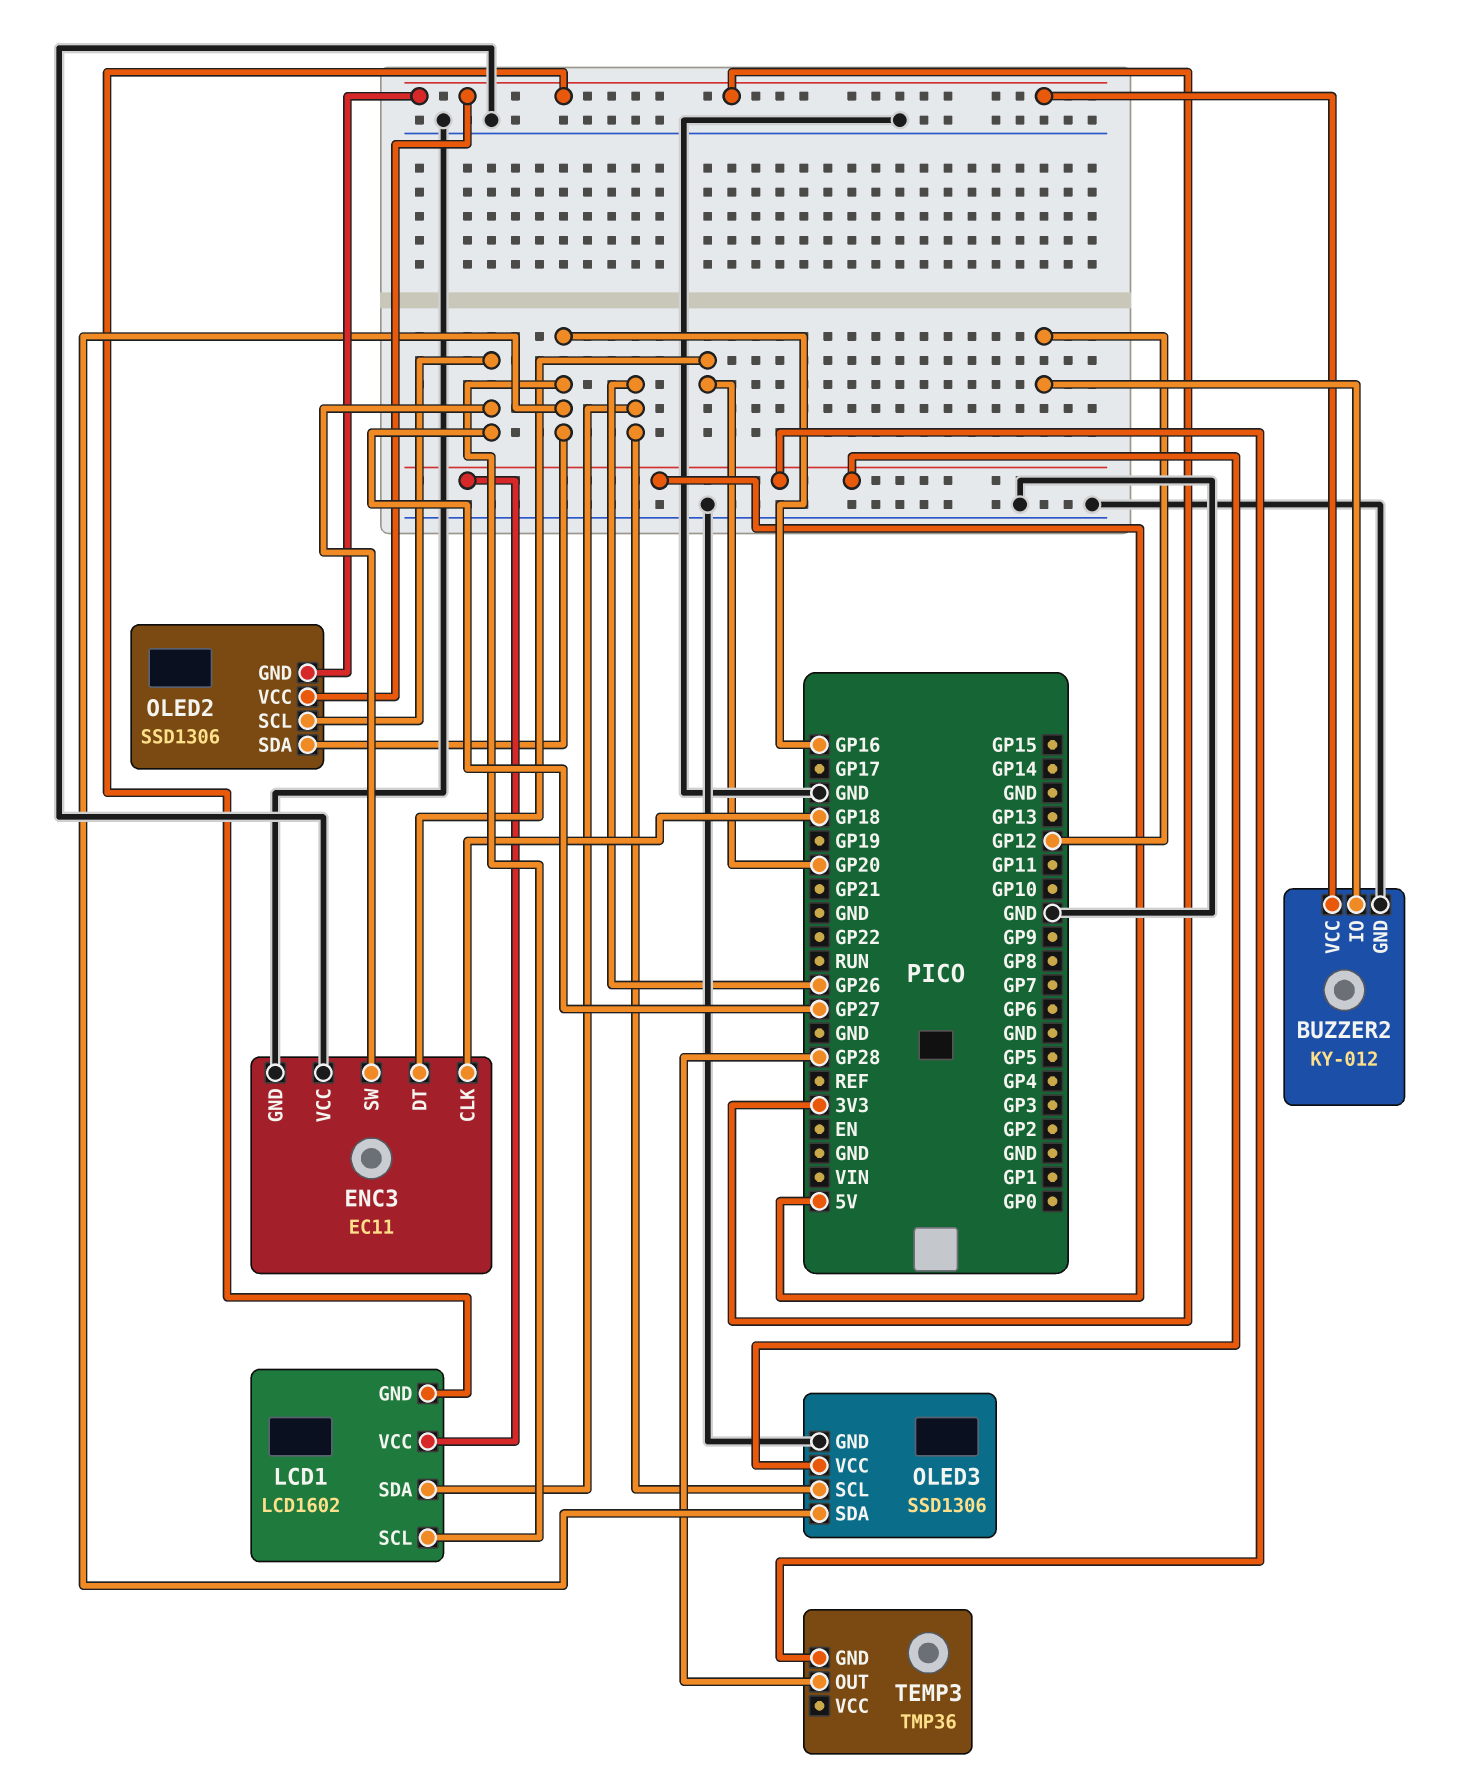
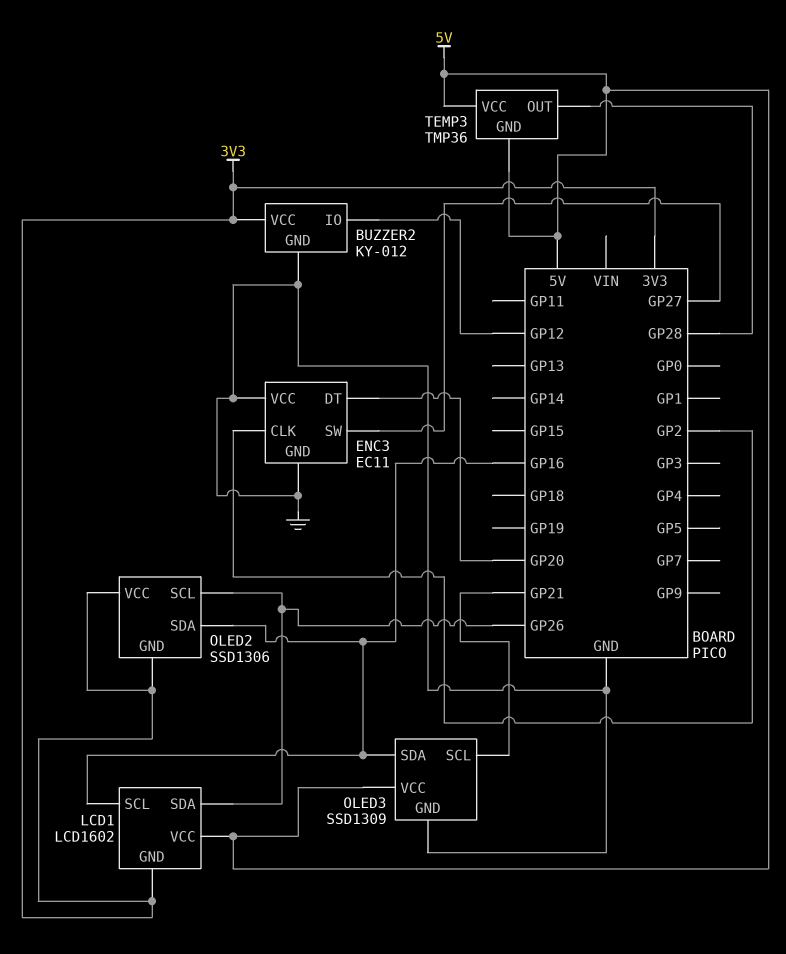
ENC3 pin CLK: GP18 -> GP2
OLED2 pin SCL: GP27 -> GP26
OLED3: SSD1306 -> SSD1309
OLED3 pin SCL: GP26 -> GP21
TEMP3 pin VCC: none -> 5V

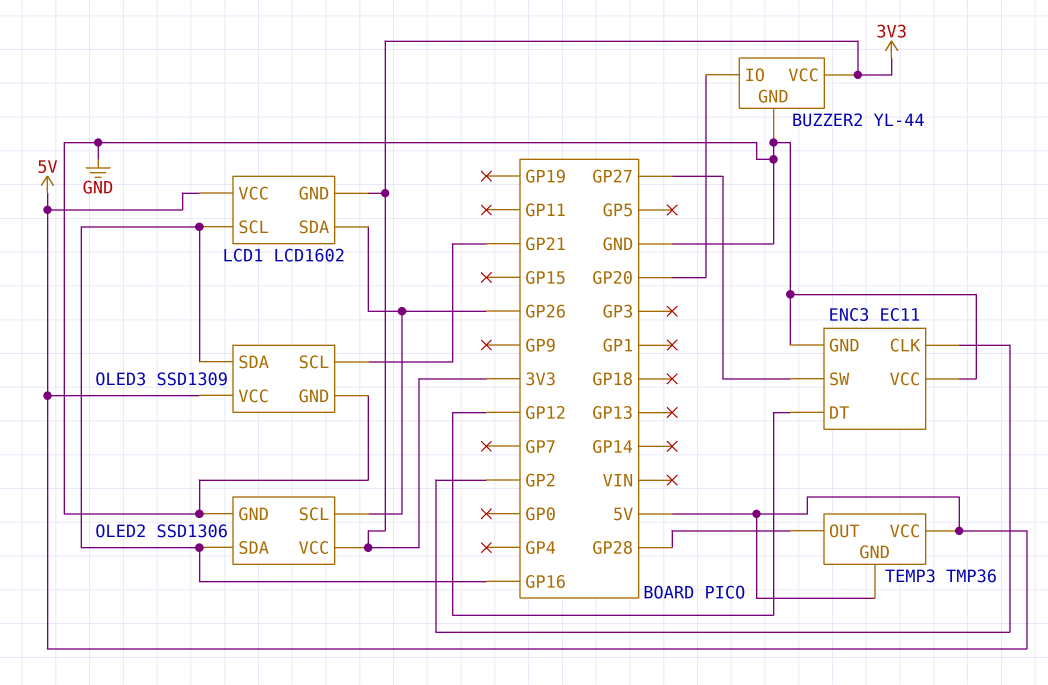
BUZZER2: KY-012 -> YL-44
BUZZER2 pin IO: GP12 -> GP20
ENC3 pin DT: GP20 -> GP12
OLED2 pin GND: 3V3 -> GND

